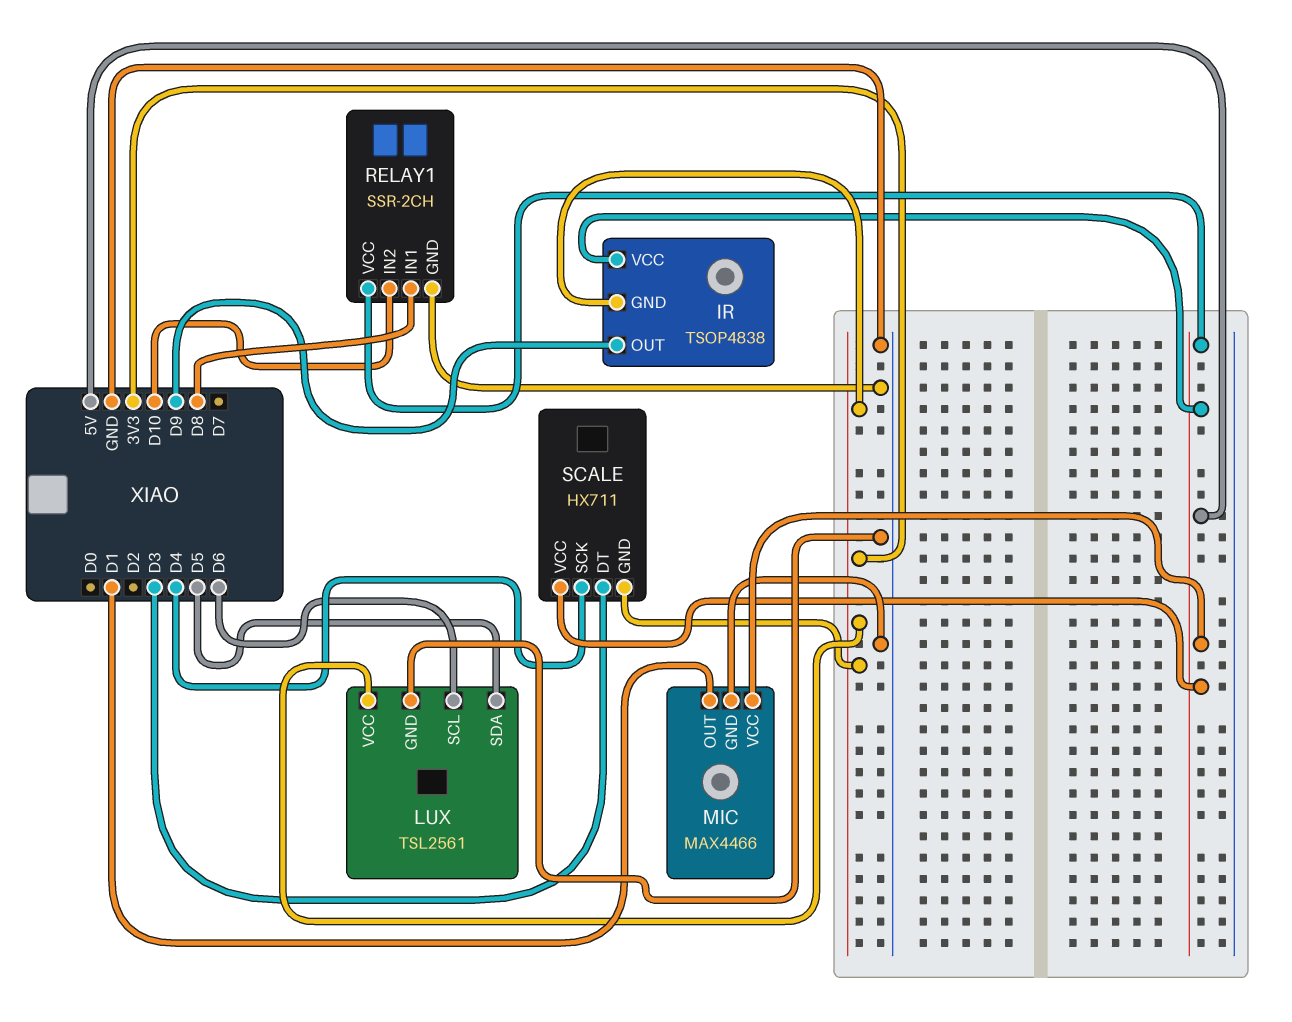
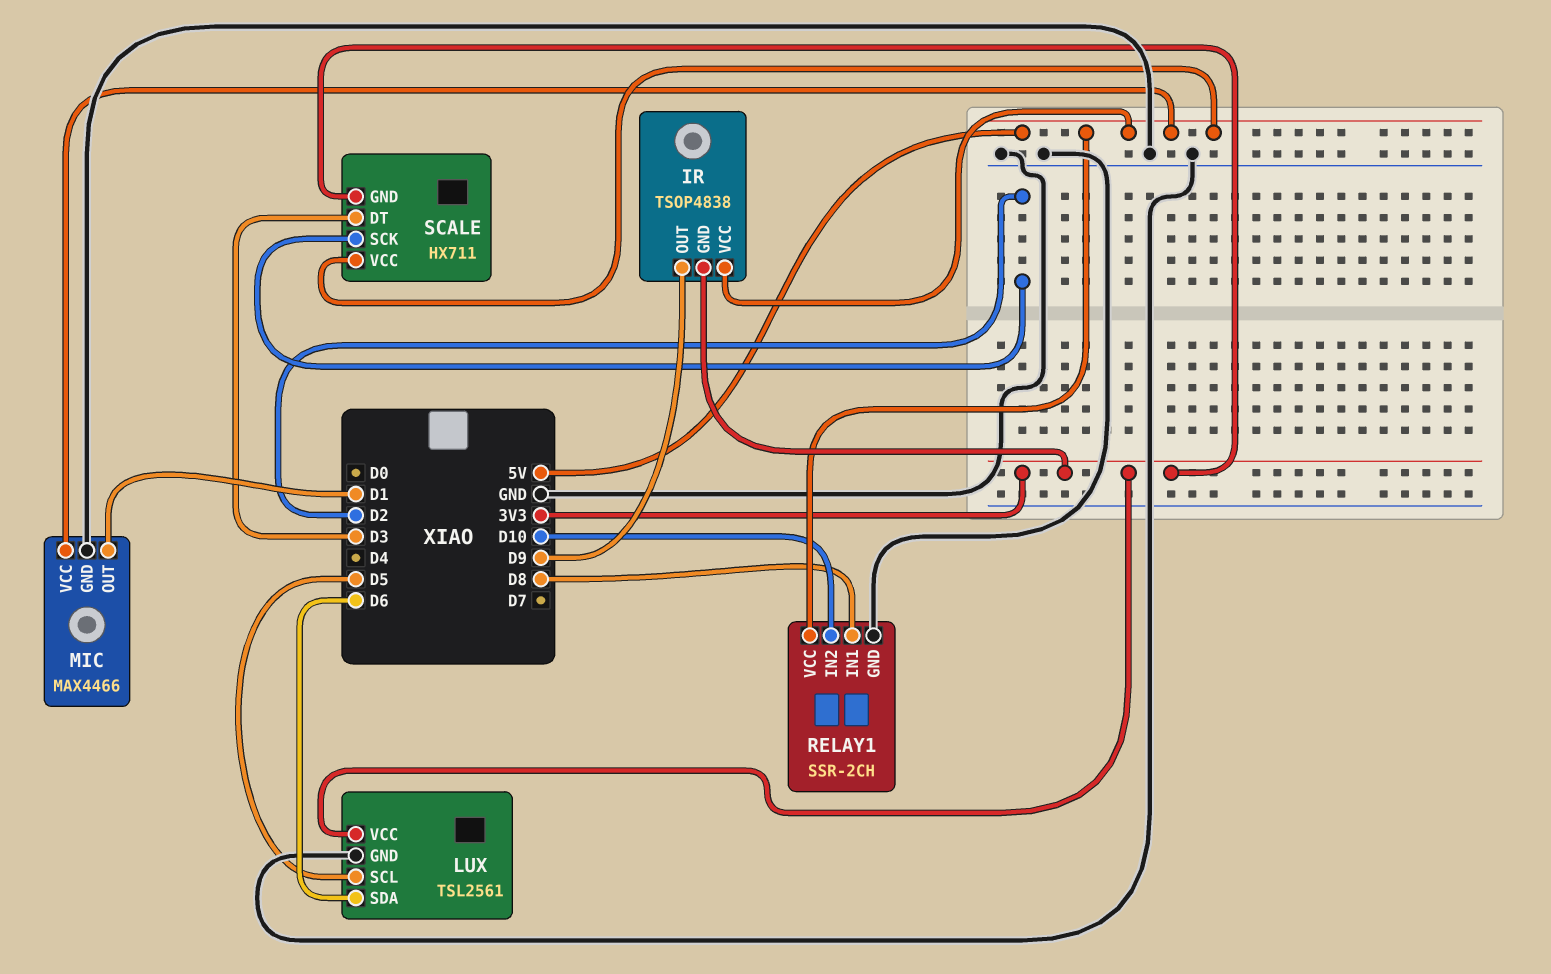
LUX pin SCL: D6 -> D5
LUX pin SDA: D5 -> D6
SCALE pin SCK: D4 -> D2

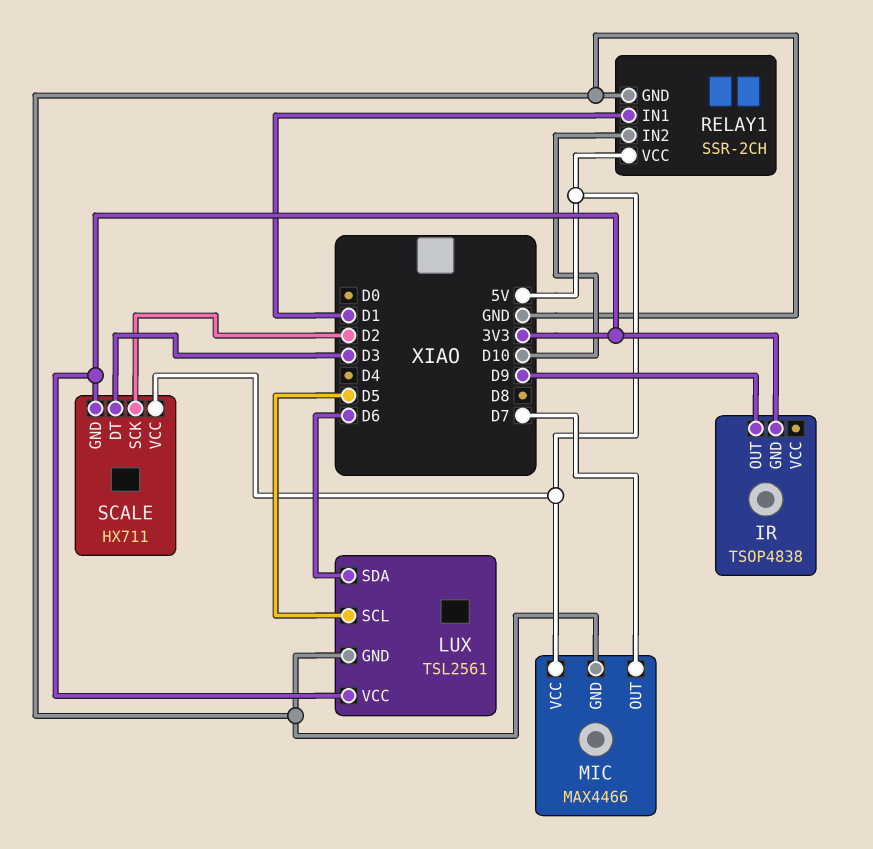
IR pin VCC: 5V -> none
MIC pin OUT: D1 -> D7
RELAY1 pin IN1: D8 -> D1

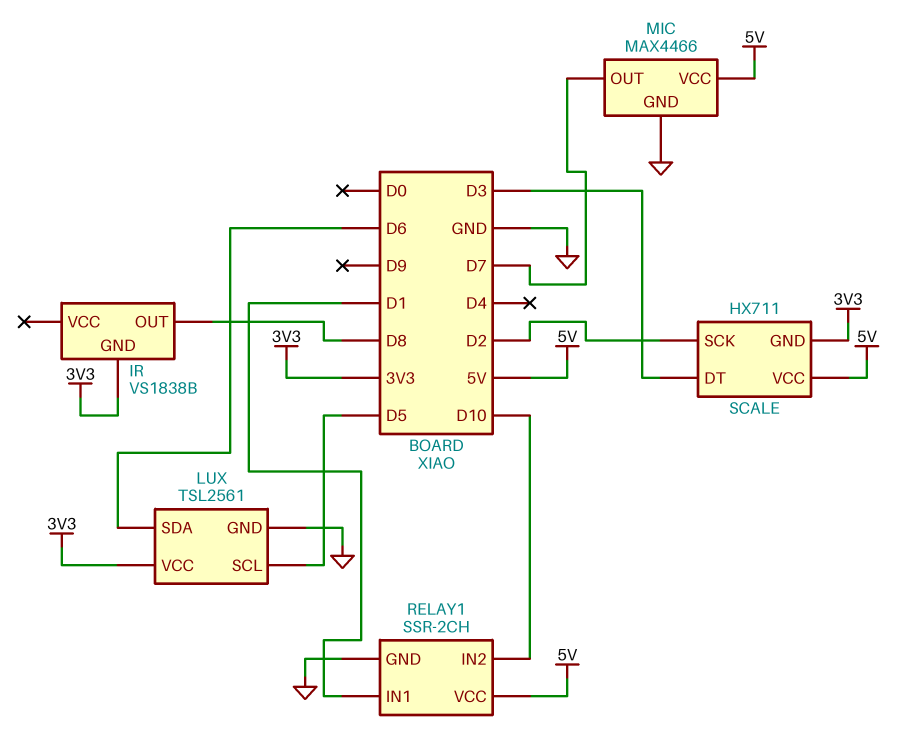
IR: TSOP4838 -> VS1838B
IR pin OUT: D9 -> D8

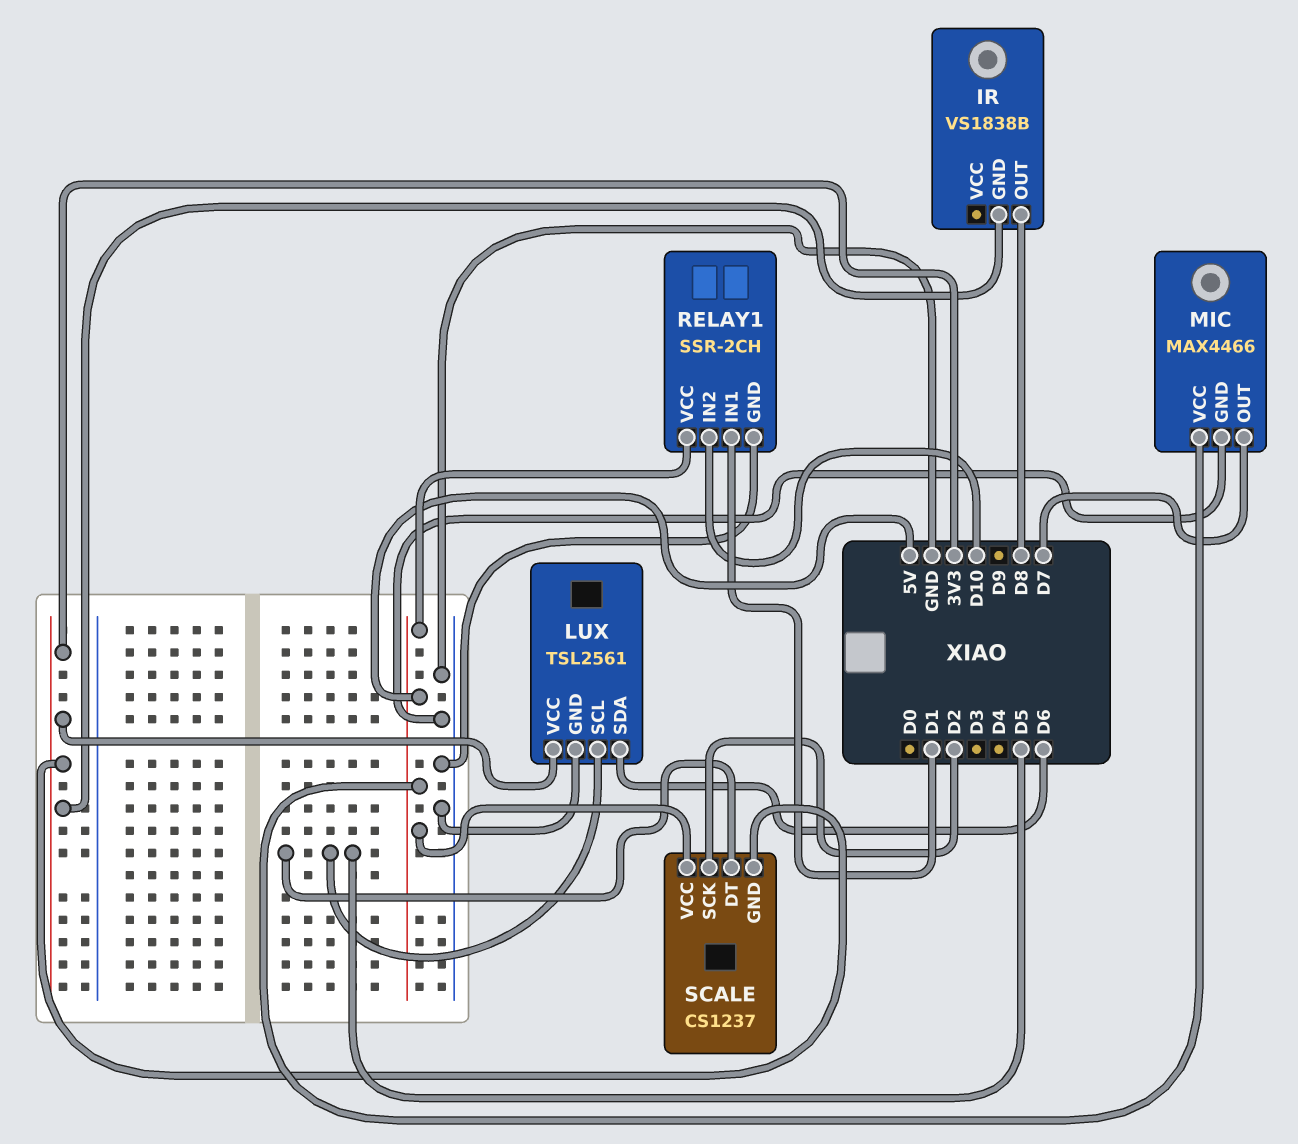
SCALE: HX711 -> CS1237
SCALE pin DT: D3 -> D5

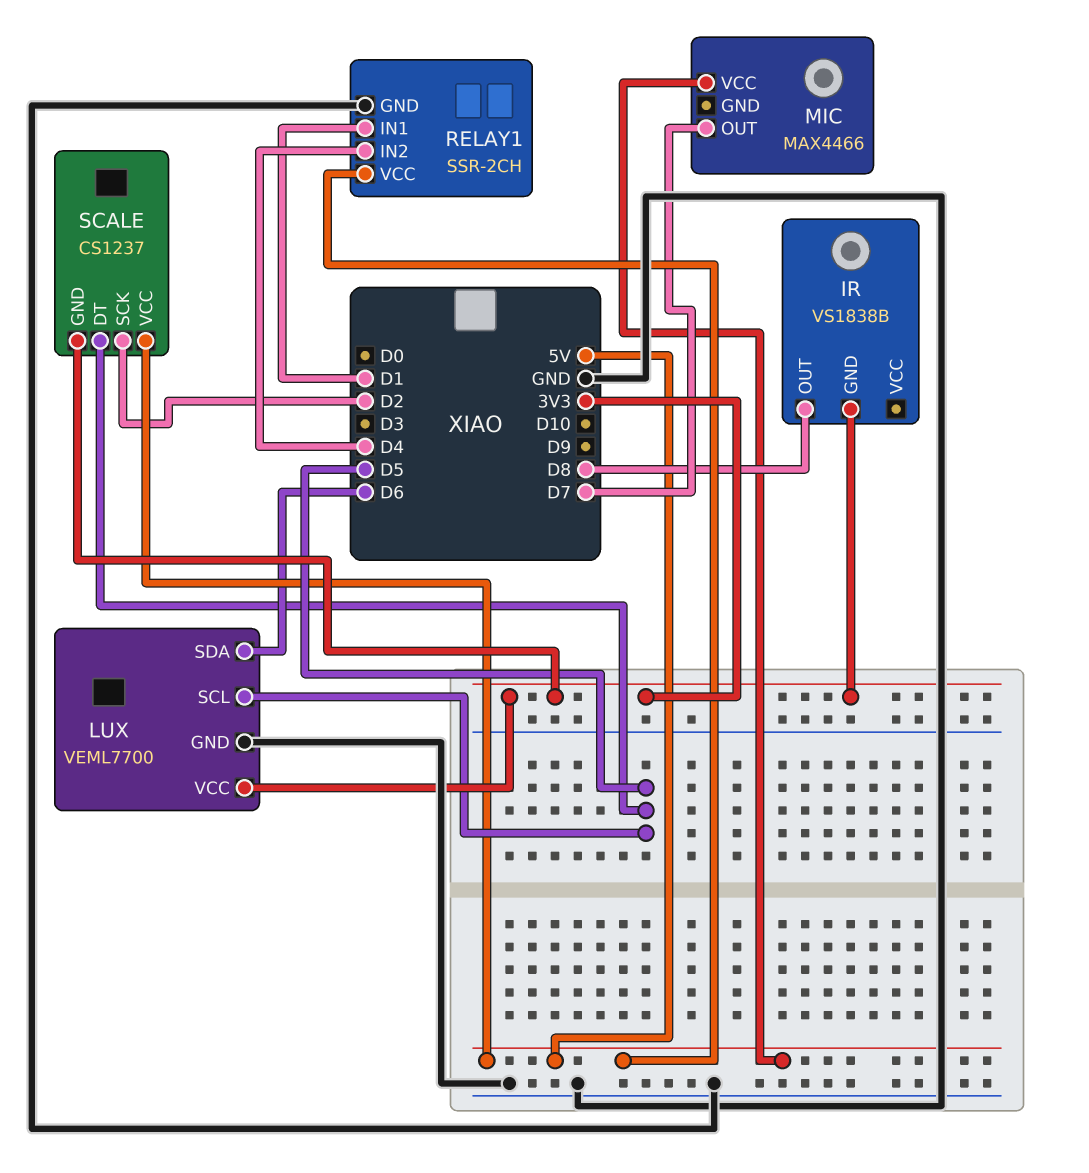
LUX: TSL2561 -> VEML7700
MIC pin GND: GND -> none
RELAY1 pin IN2: D10 -> D4

